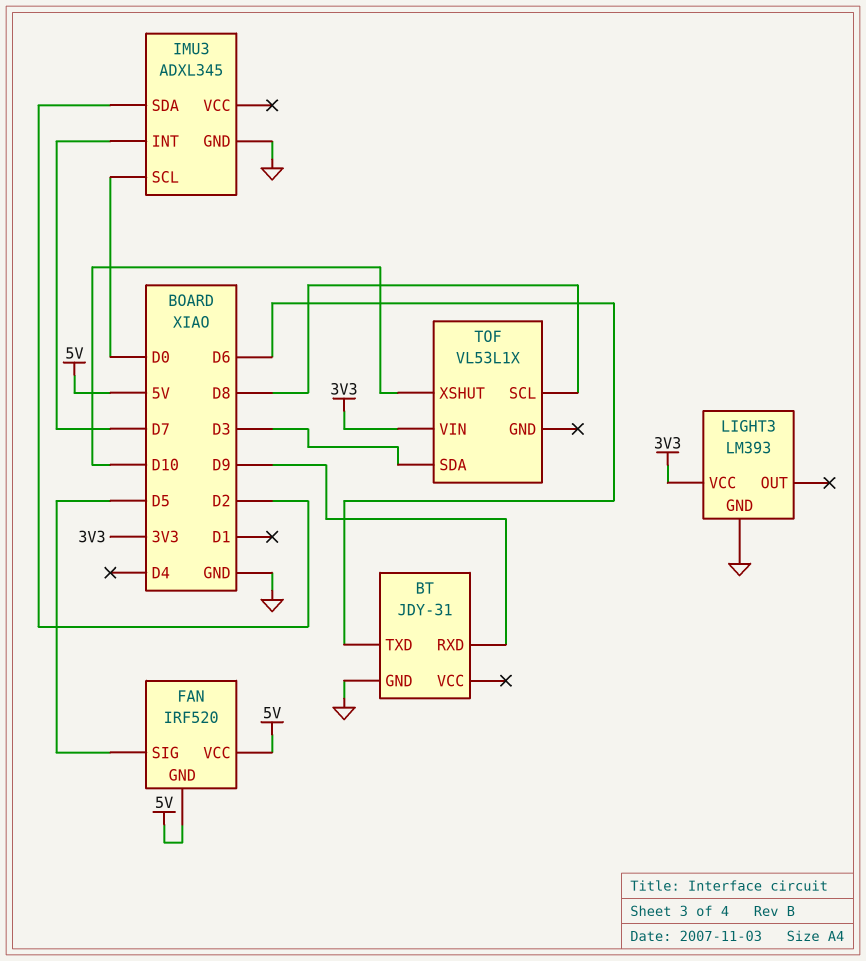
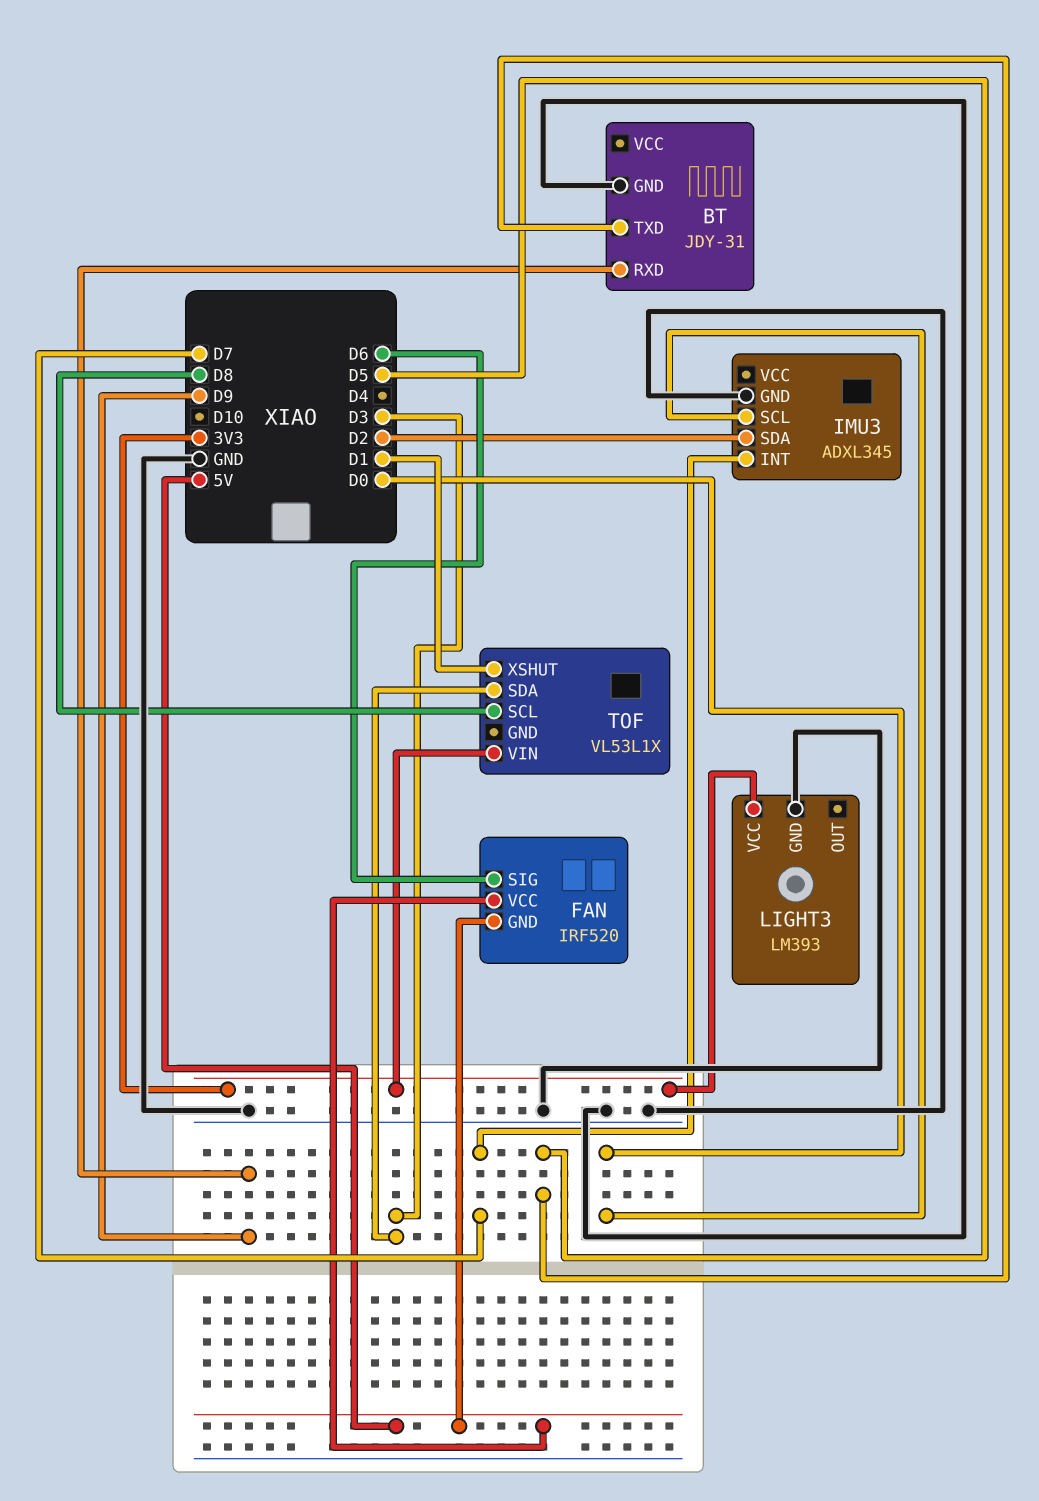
BT pin TXD: D6 -> D5
FAN pin SIG: D5 -> D6
TOF pin XSHUT: D10 -> D1

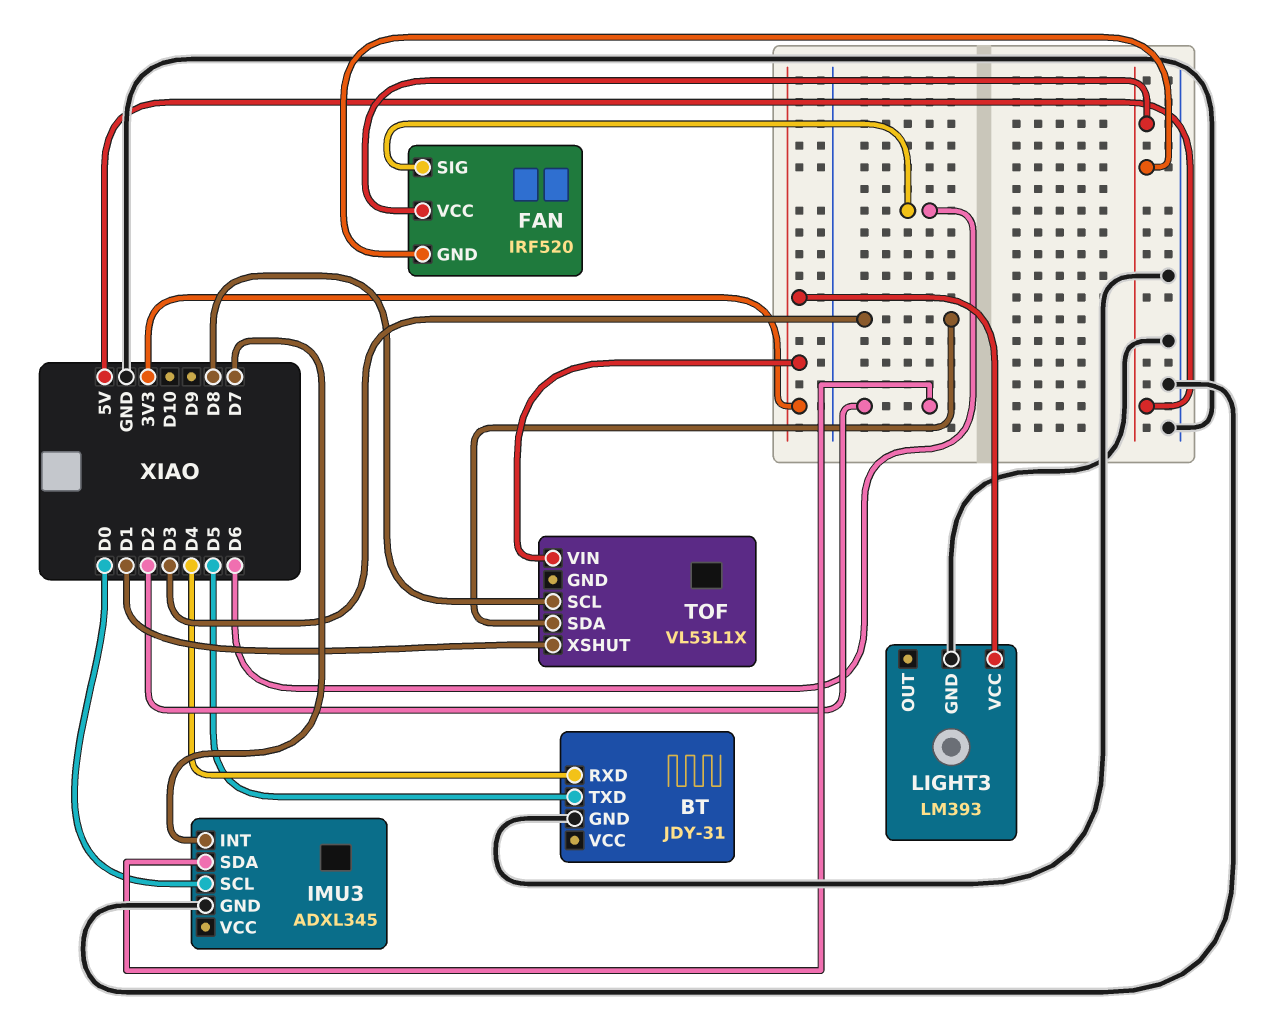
BT pin RXD: D9 -> D4

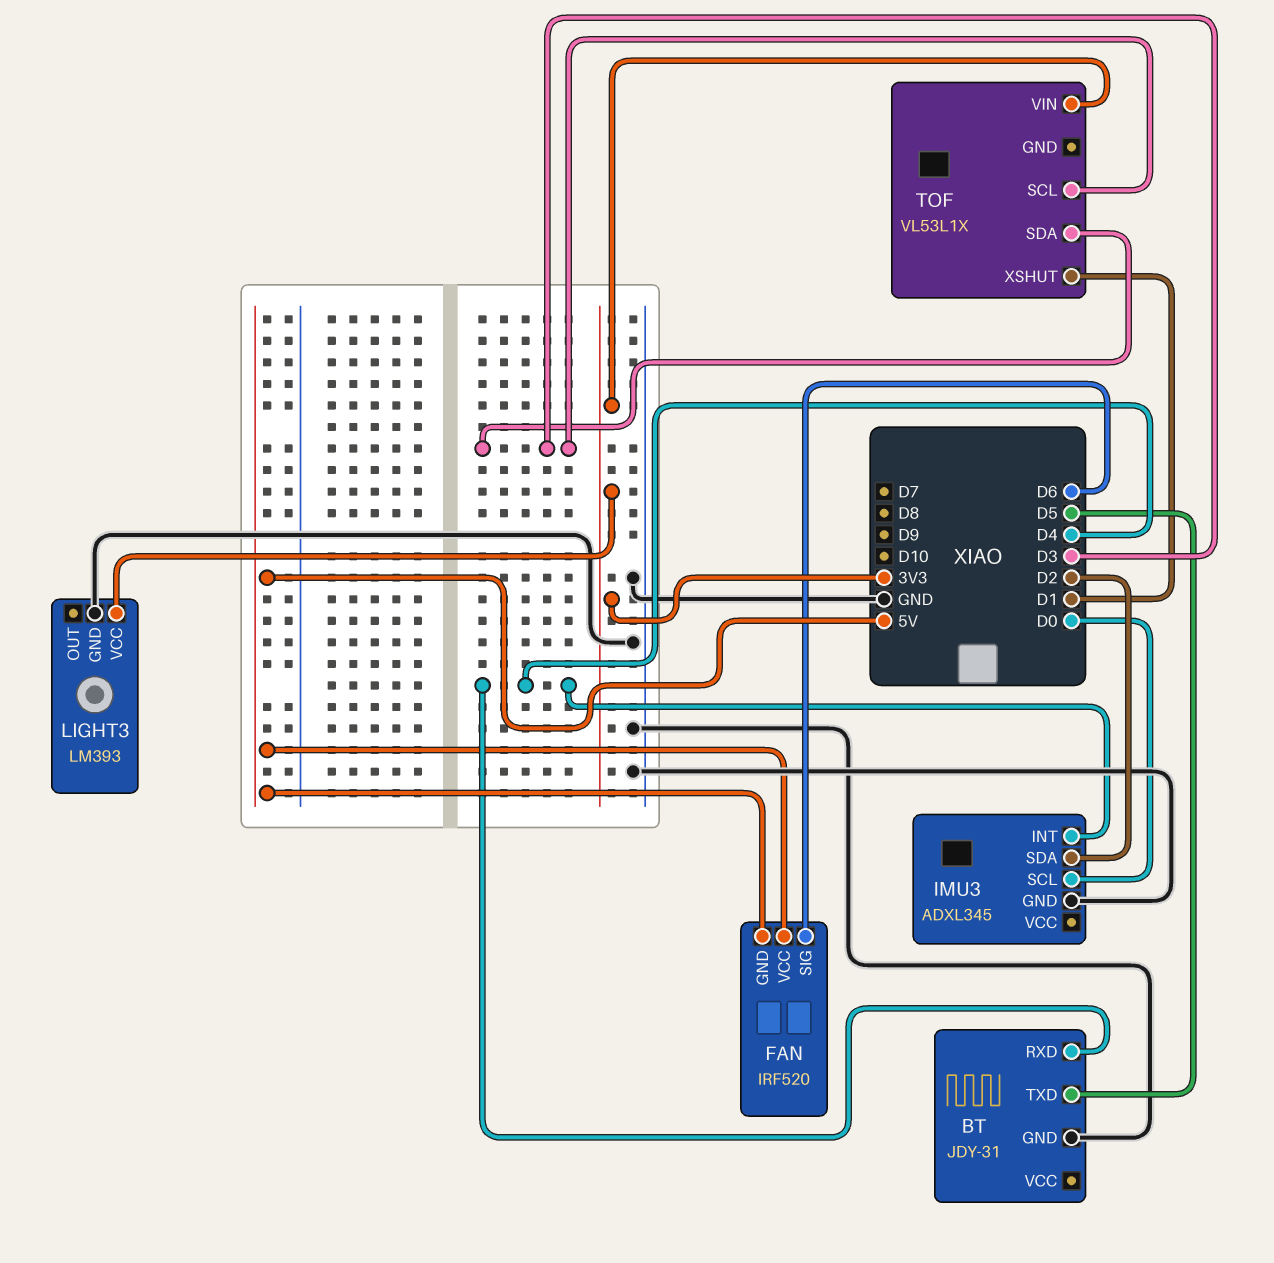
IMU3 pin INT: D7 -> D4
TOF pin SCL: D8 -> D3

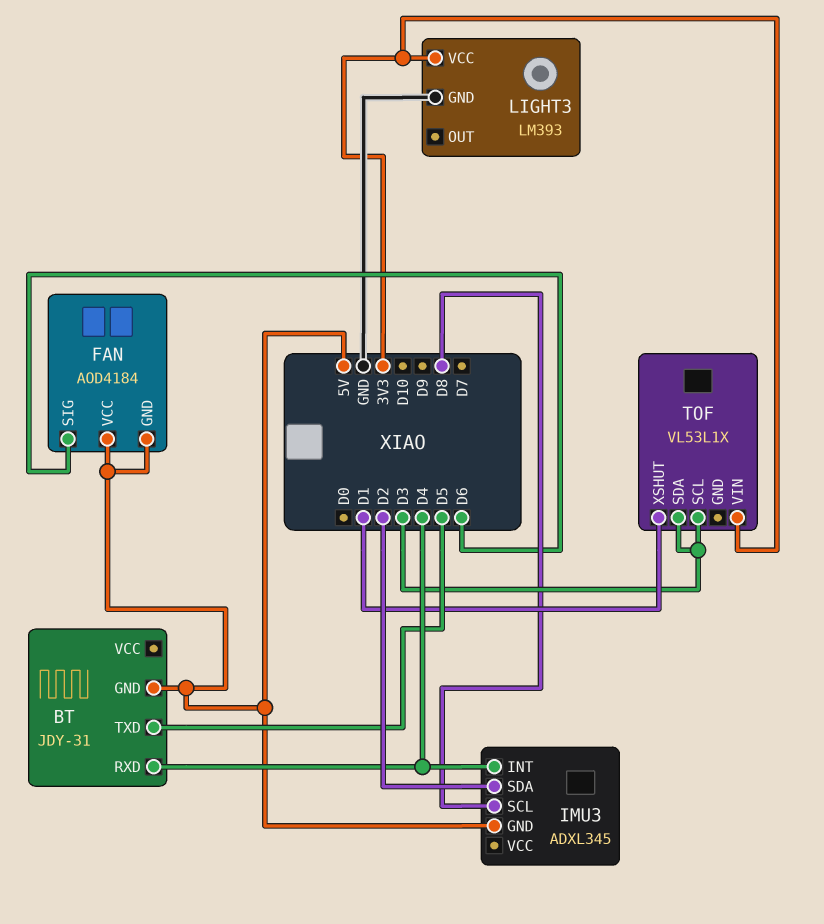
BT pin GND: GND -> 5V
FAN: IRF520 -> AOD4184
IMU3 pin GND: GND -> 5V
IMU3 pin SCL: D0 -> D8

